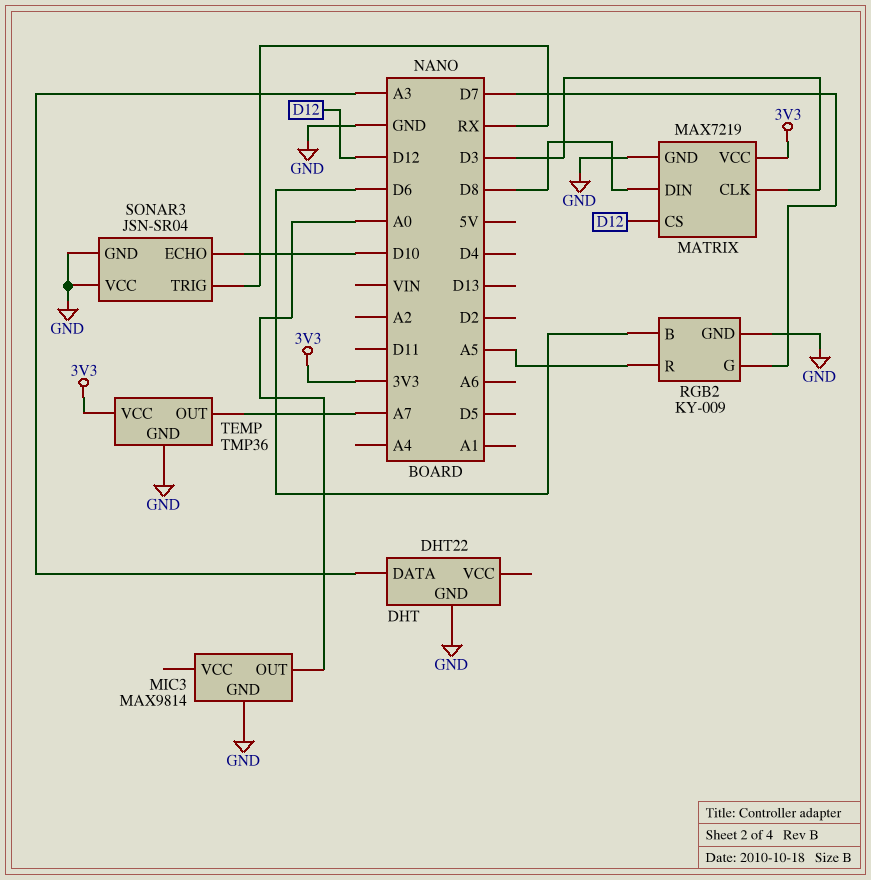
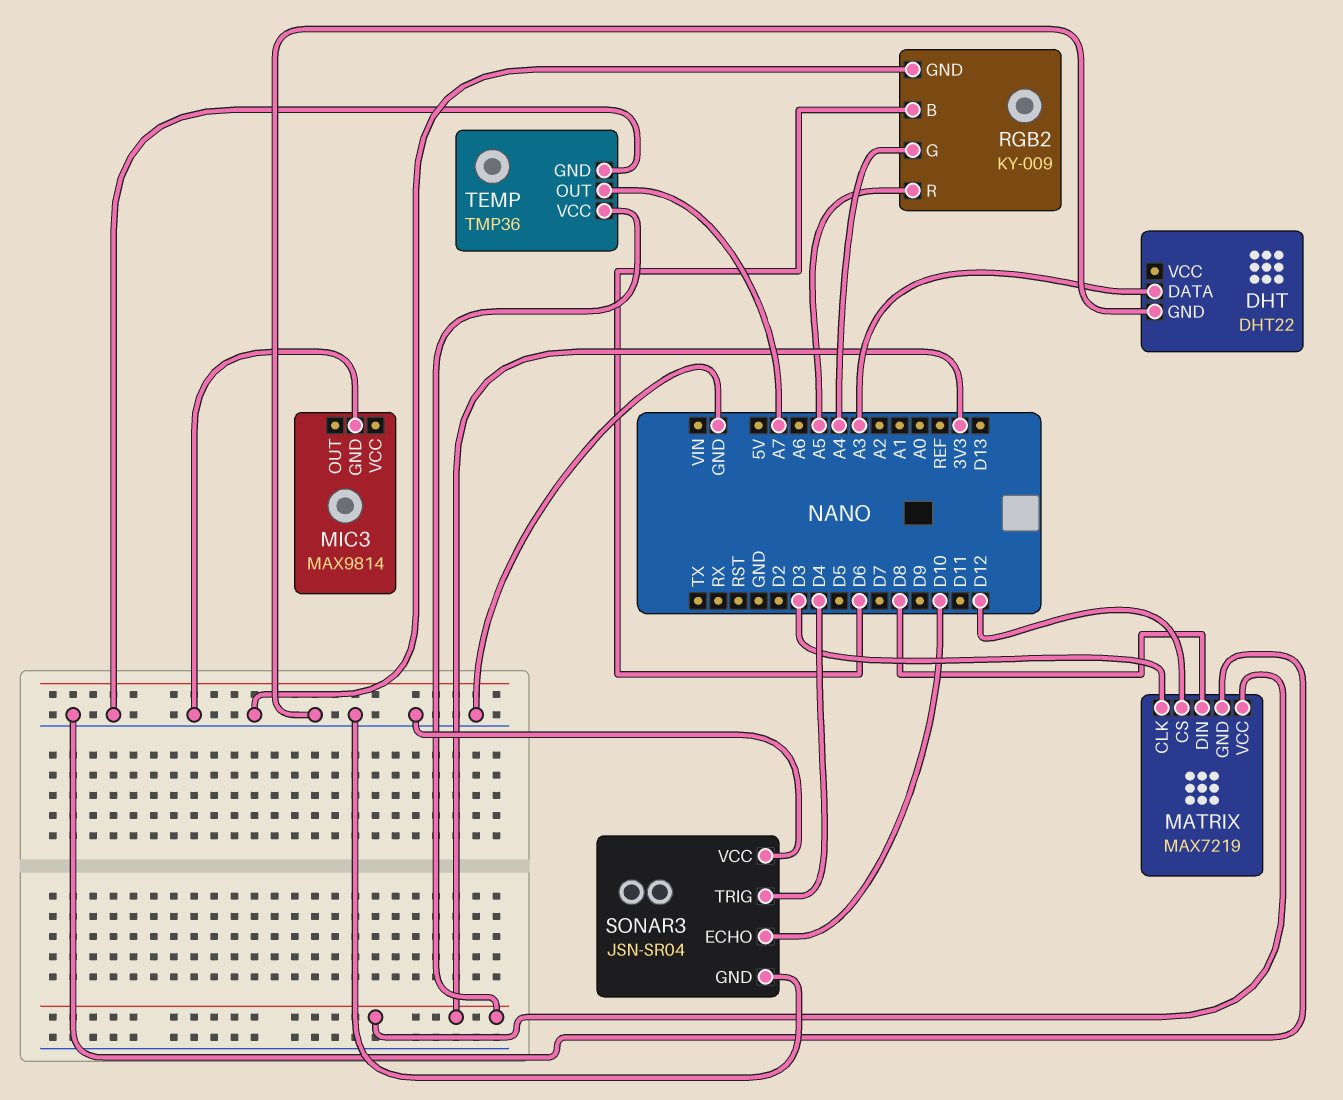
MIC3 pin OUT: A0 -> none
RGB2 pin G: D7 -> A4
SONAR3 pin TRIG: RX -> D4

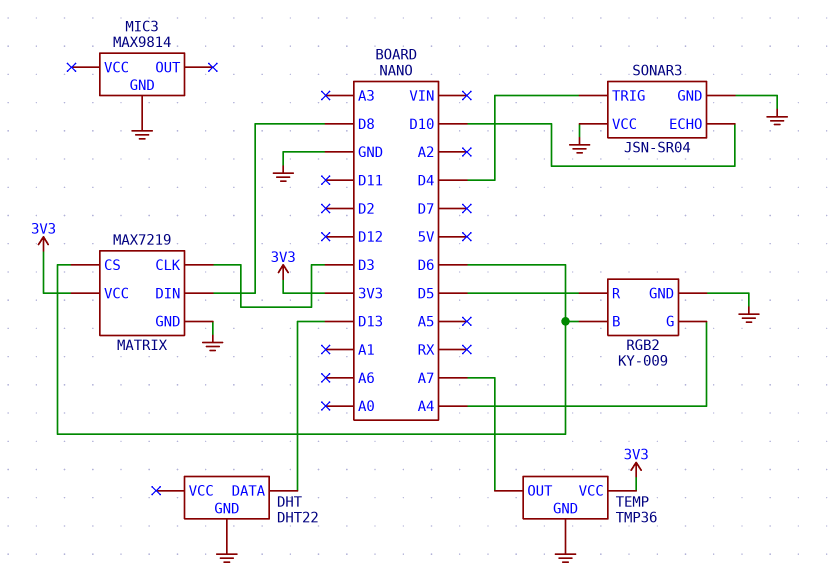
DHT pin DATA: A3 -> D13
MATRIX pin CS: D12 -> D6
RGB2 pin R: A5 -> D5

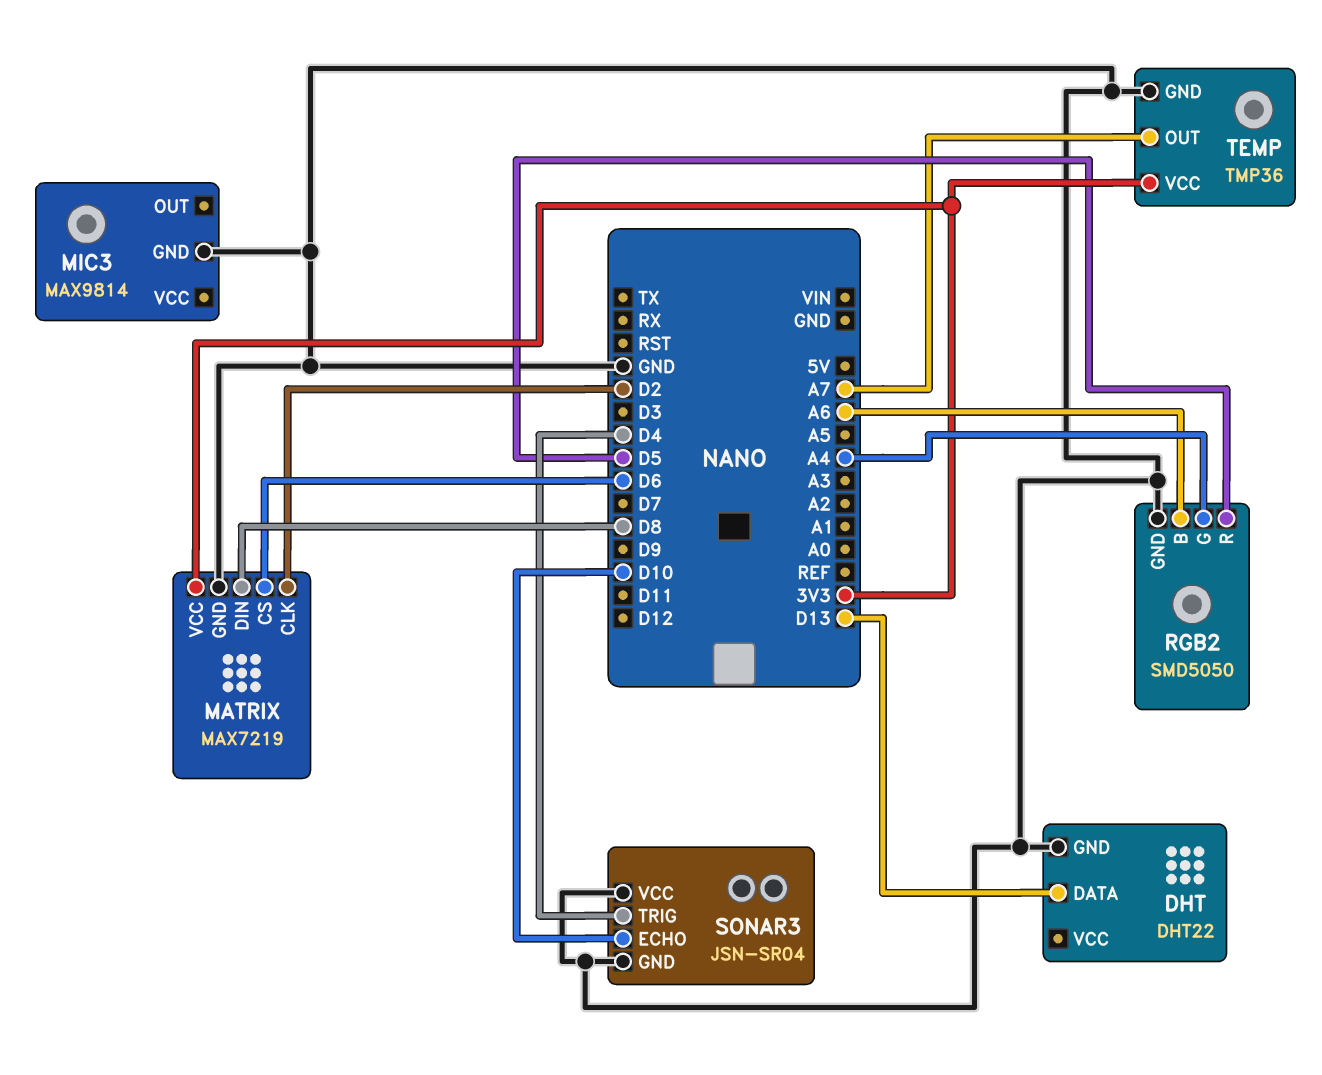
MATRIX pin CLK: D3 -> D2
RGB2: KY-009 -> SMD5050
RGB2 pin B: D6 -> A6

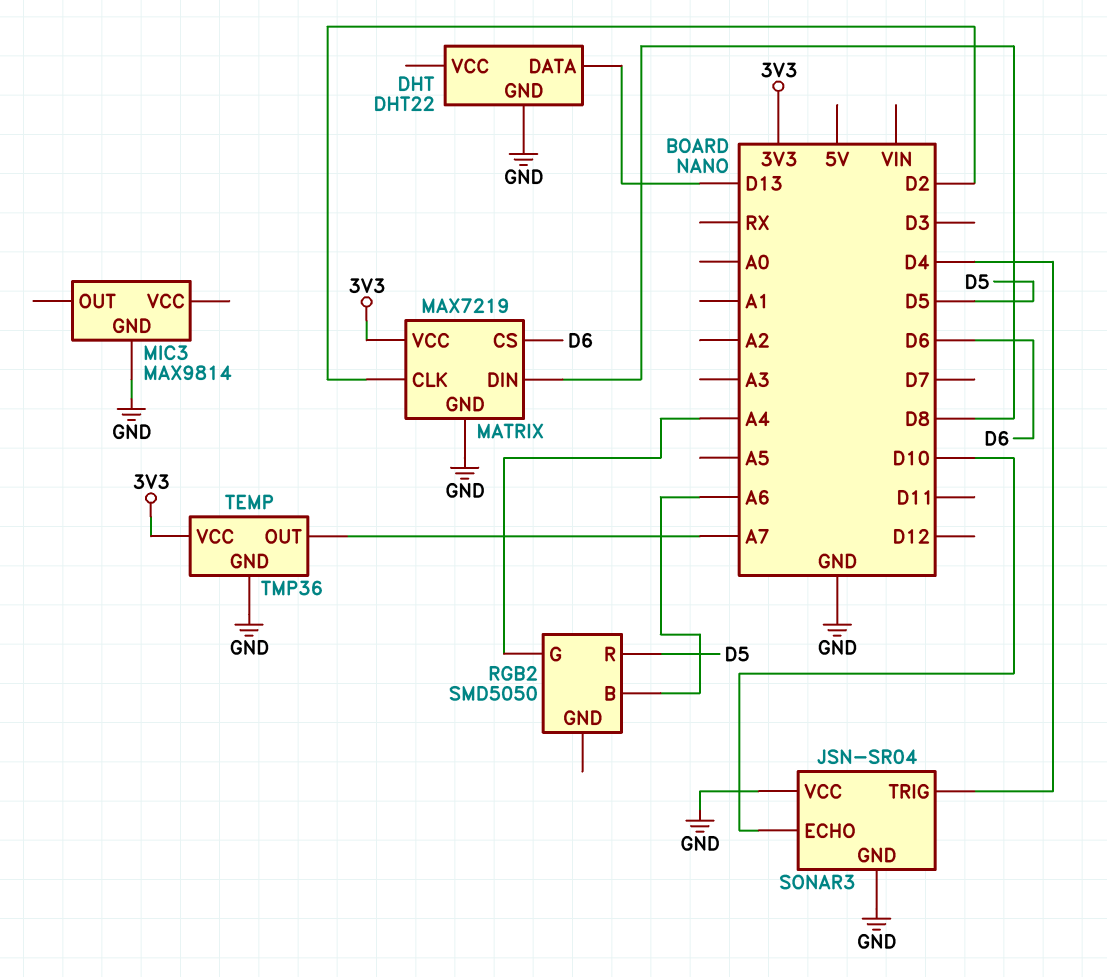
RGB2 pin GND: GND -> none

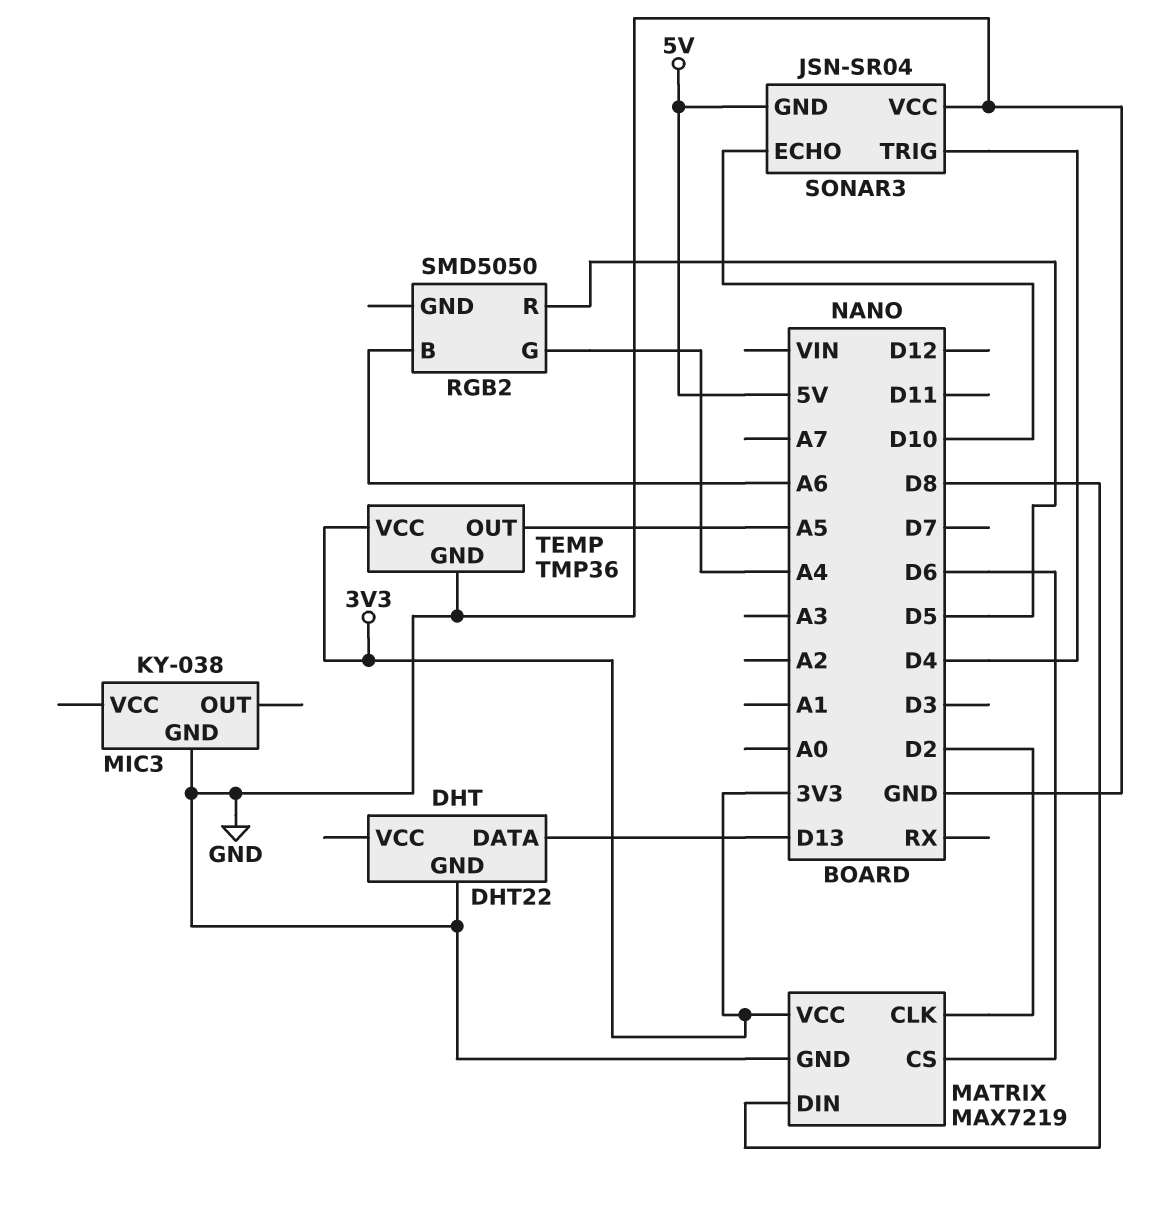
MIC3: MAX9814 -> KY-038
SONAR3 pin GND: GND -> 5V
TEMP pin OUT: A7 -> A5

